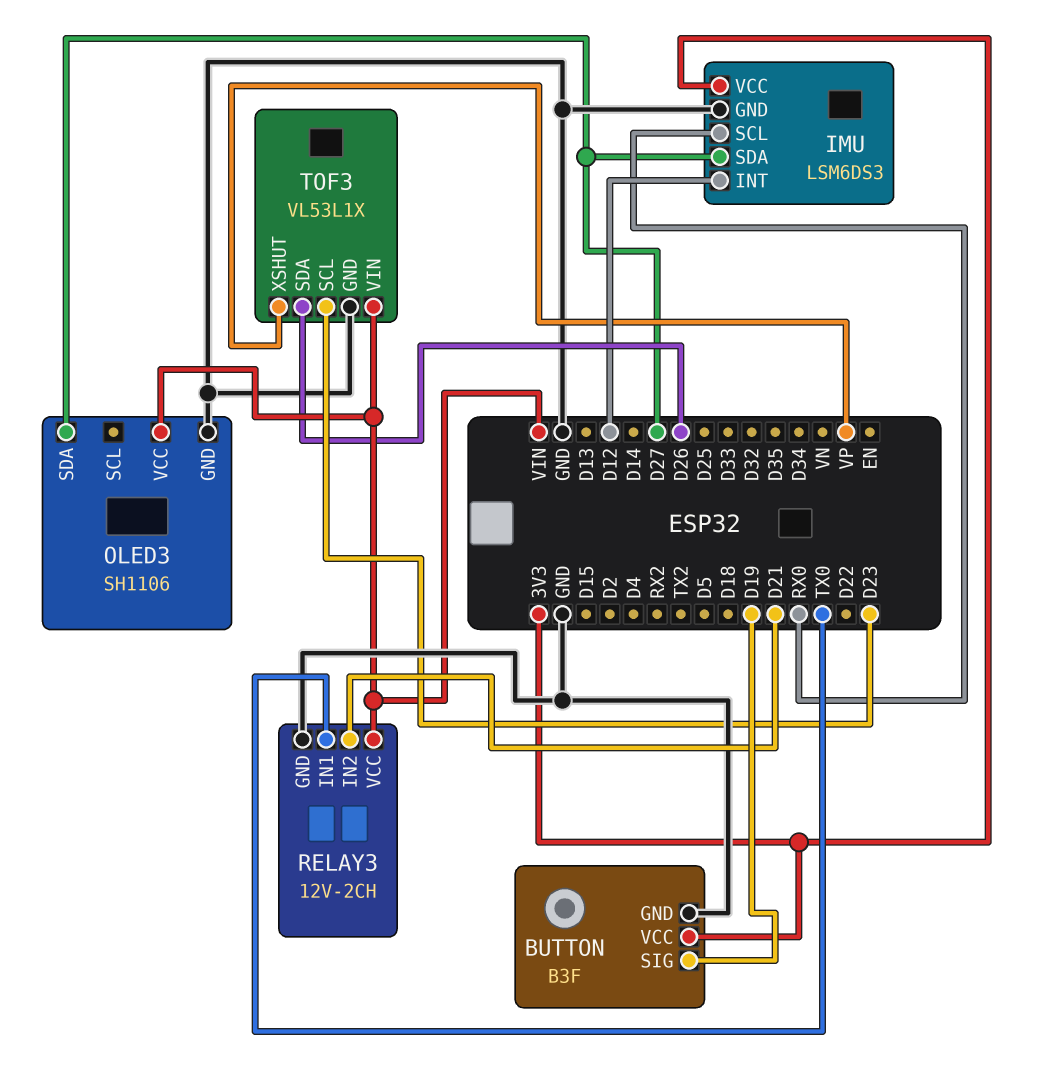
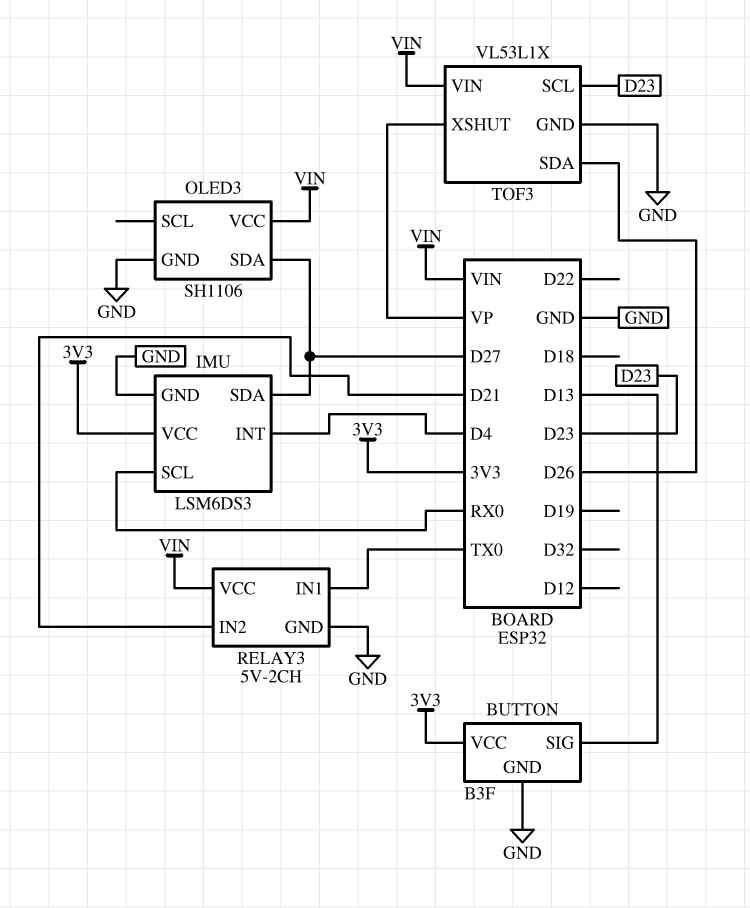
BUTTON pin SIG: D19 -> D13
IMU pin INT: D12 -> D4
RELAY3: 12V-2CH -> 5V-2CH

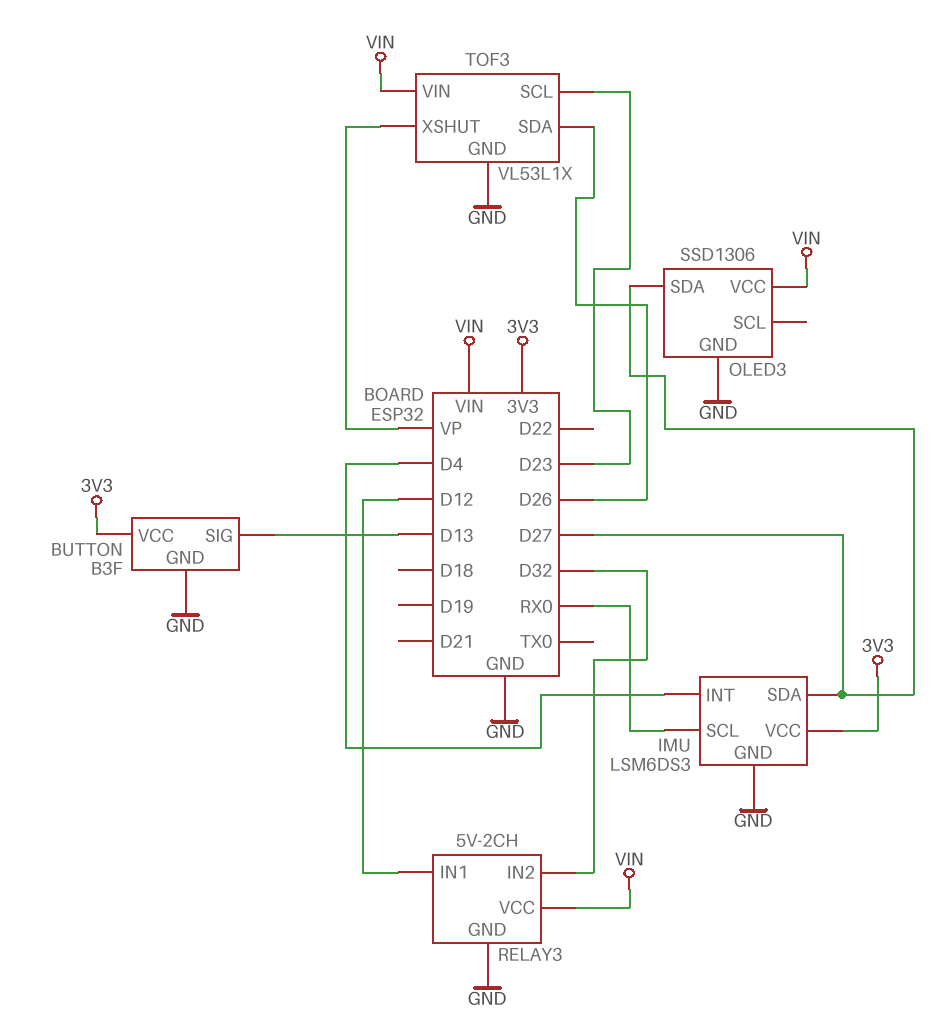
OLED3: SH1106 -> SSD1306
RELAY3 pin IN1: TX0 -> D12
RELAY3 pin IN2: D21 -> D32

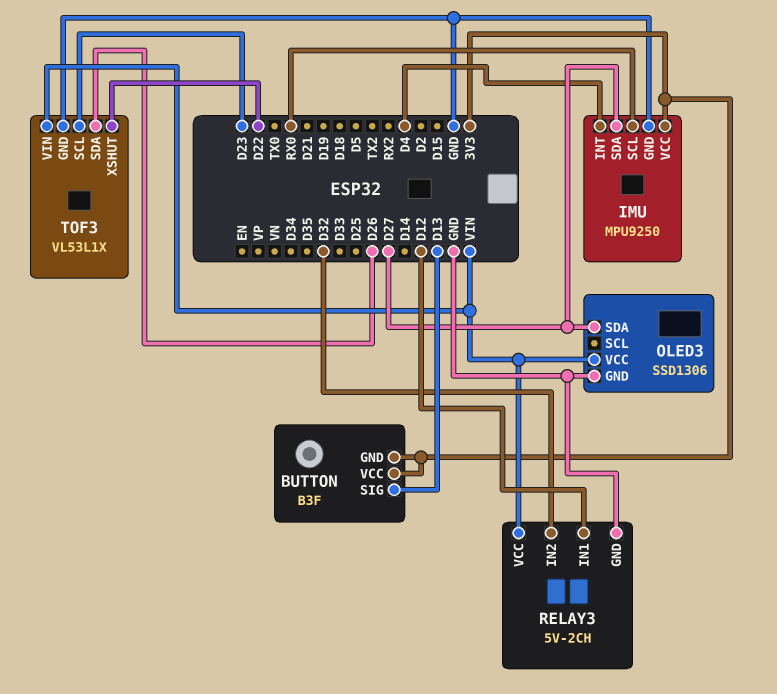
BUTTON pin GND: GND -> 3V3
IMU: LSM6DS3 -> MPU9250
TOF3 pin XSHUT: VP -> D22

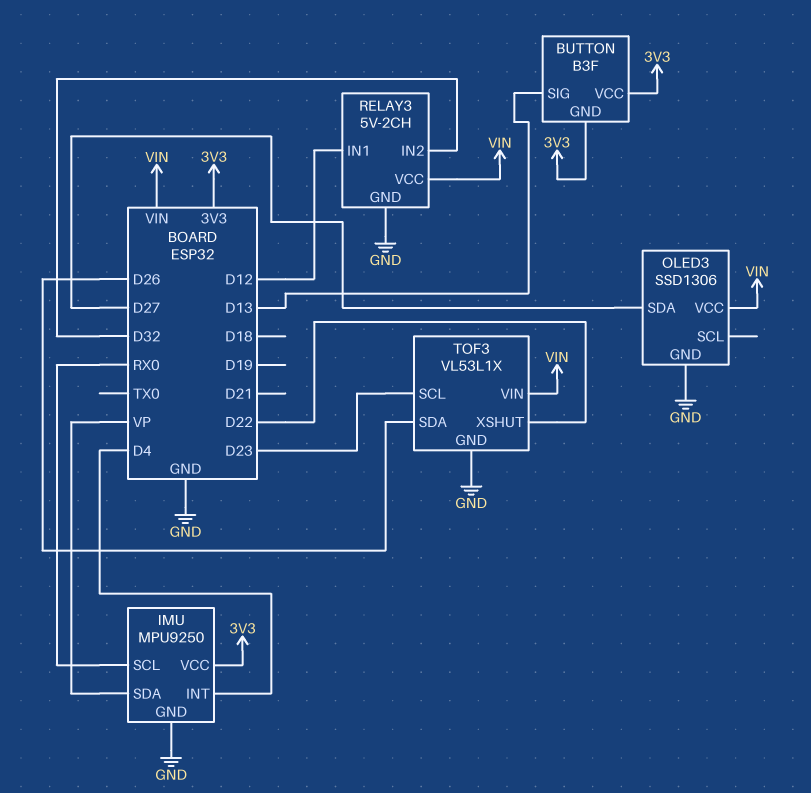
IMU pin SDA: D27 -> VP

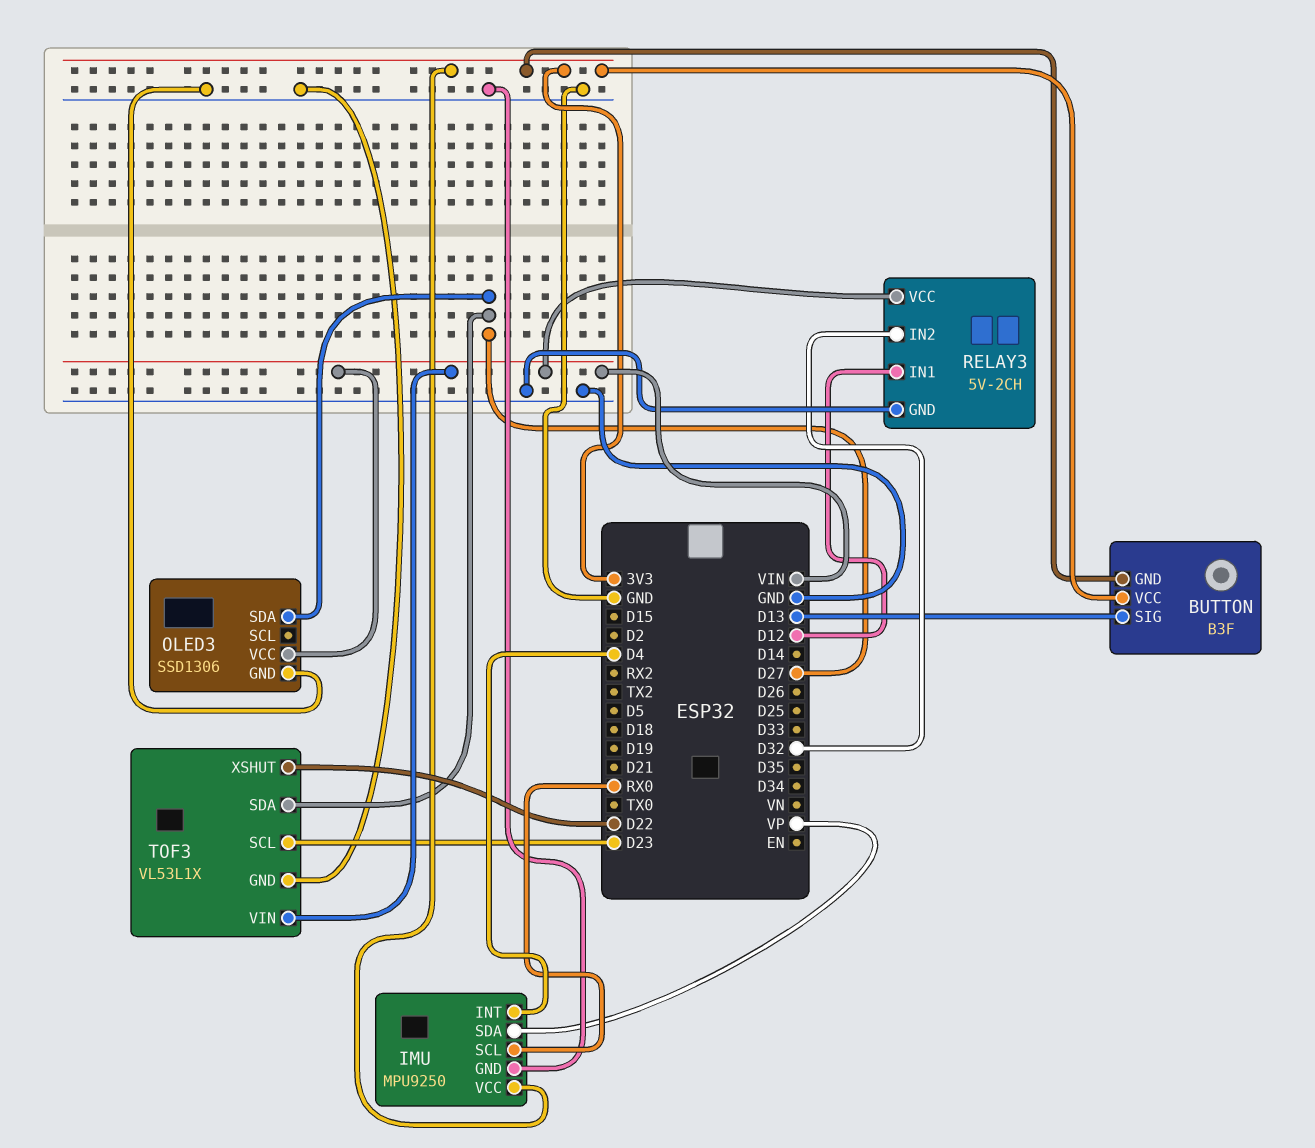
TOF3 pin SDA: D26 -> D27

